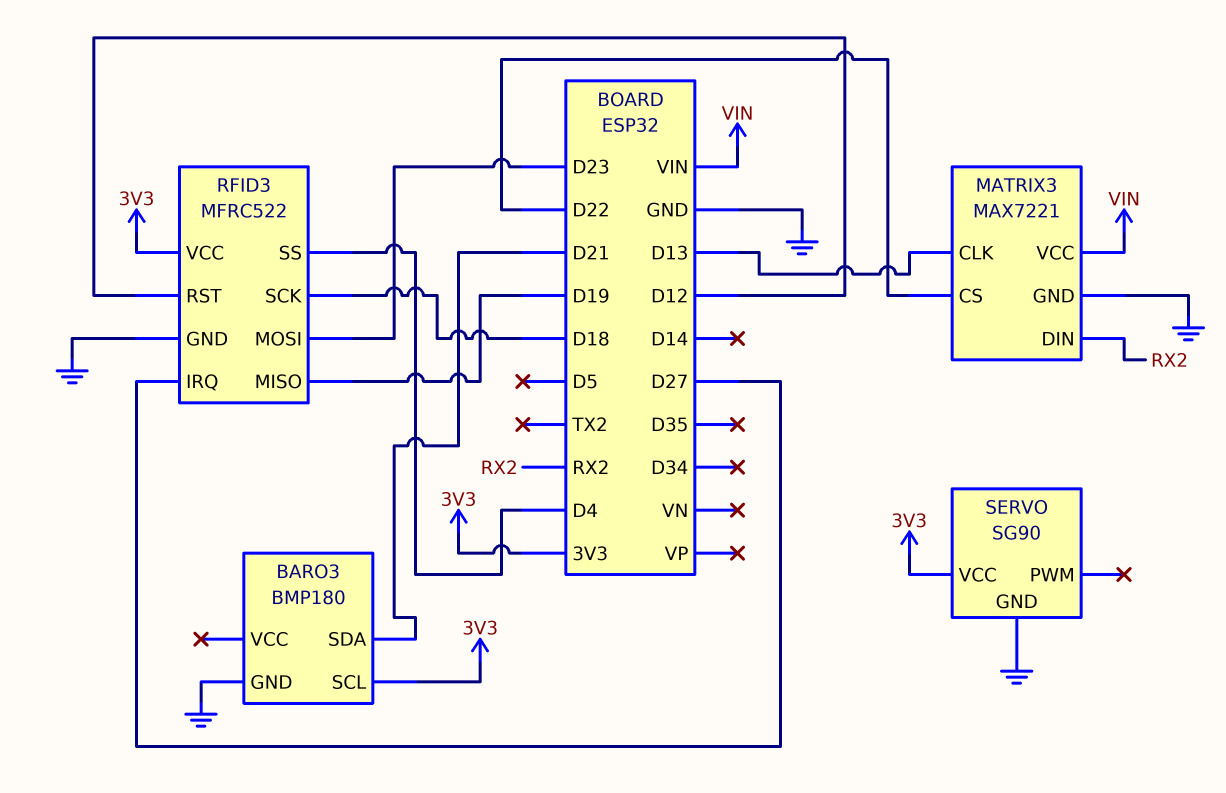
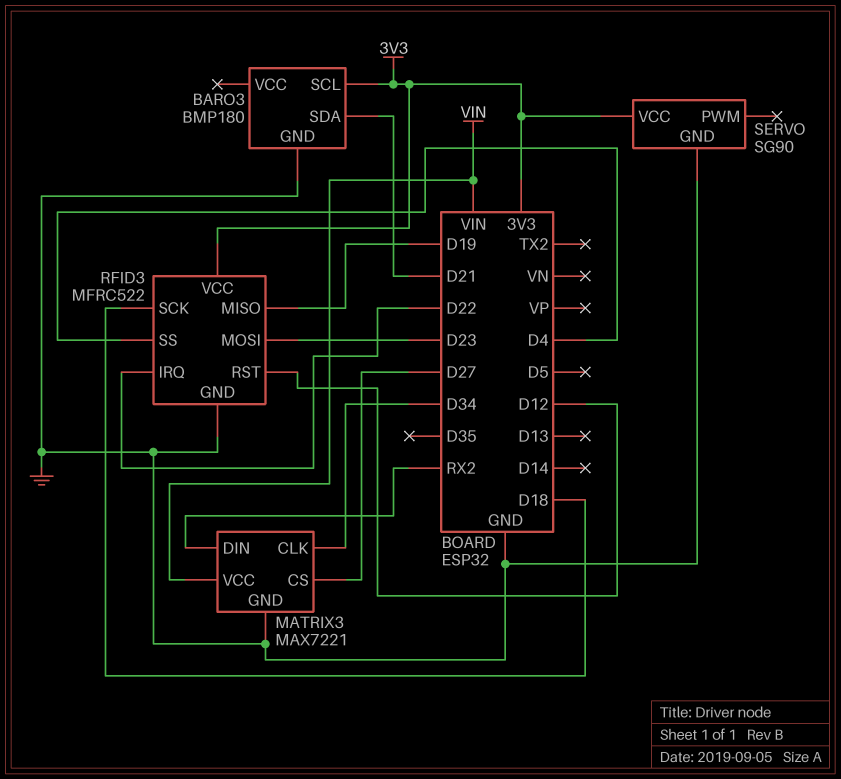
MATRIX3 pin CLK: D13 -> D34
MATRIX3 pin CS: D22 -> D27
RFID3 pin IRQ: D27 -> D22

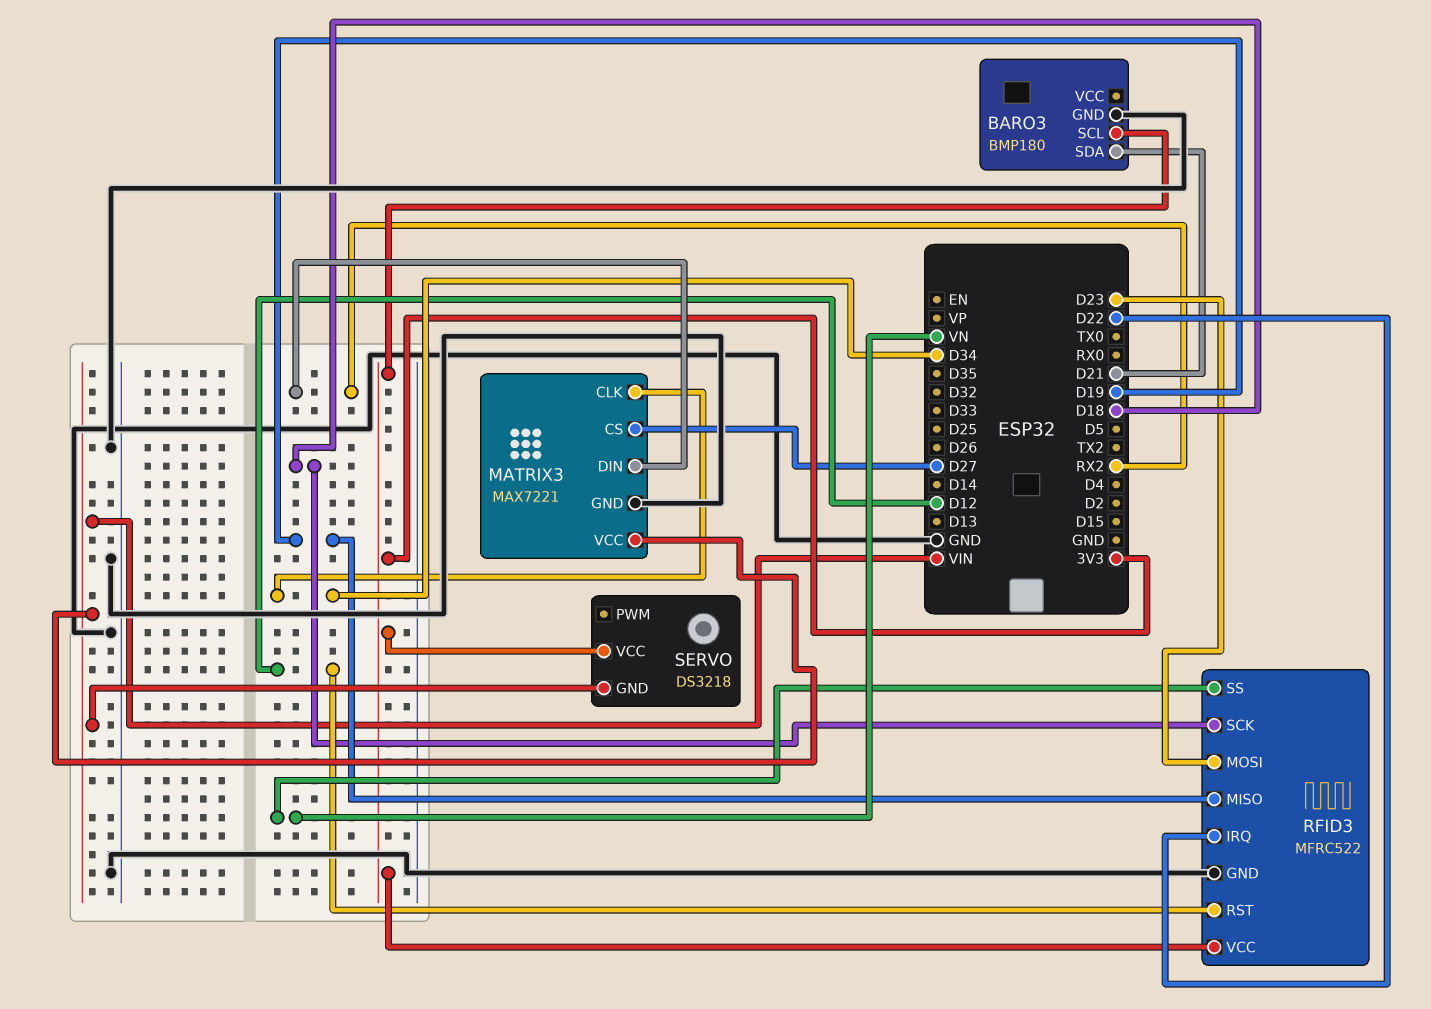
RFID3 pin SS: D4 -> VN
SERVO: SG90 -> DS3218
SERVO pin GND: GND -> VIN

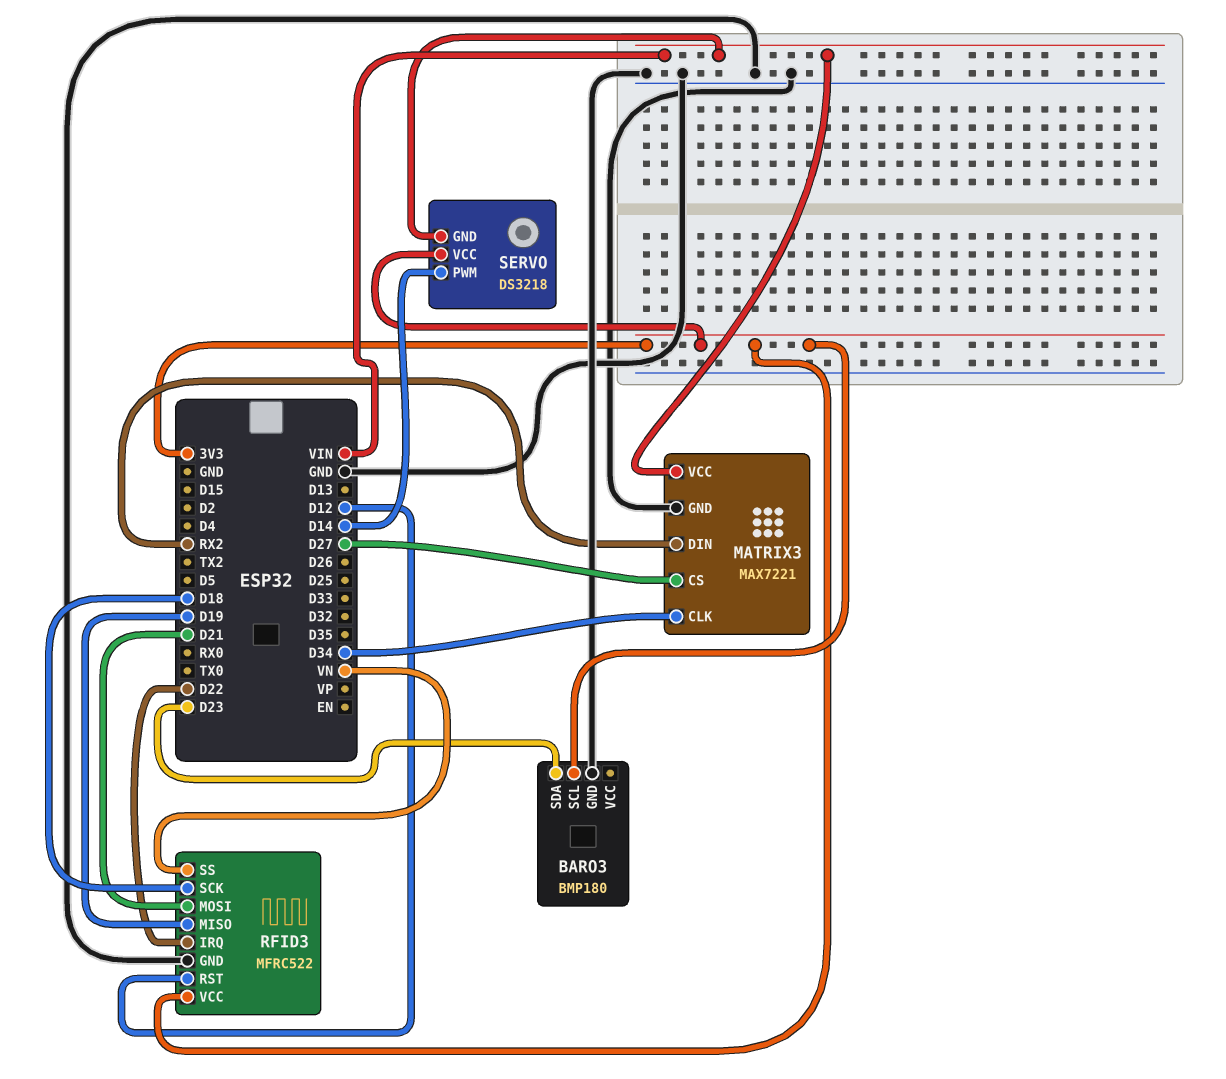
BARO3 pin SDA: D21 -> D23
RFID3 pin MOSI: D23 -> D21
SERVO pin PWM: none -> D14

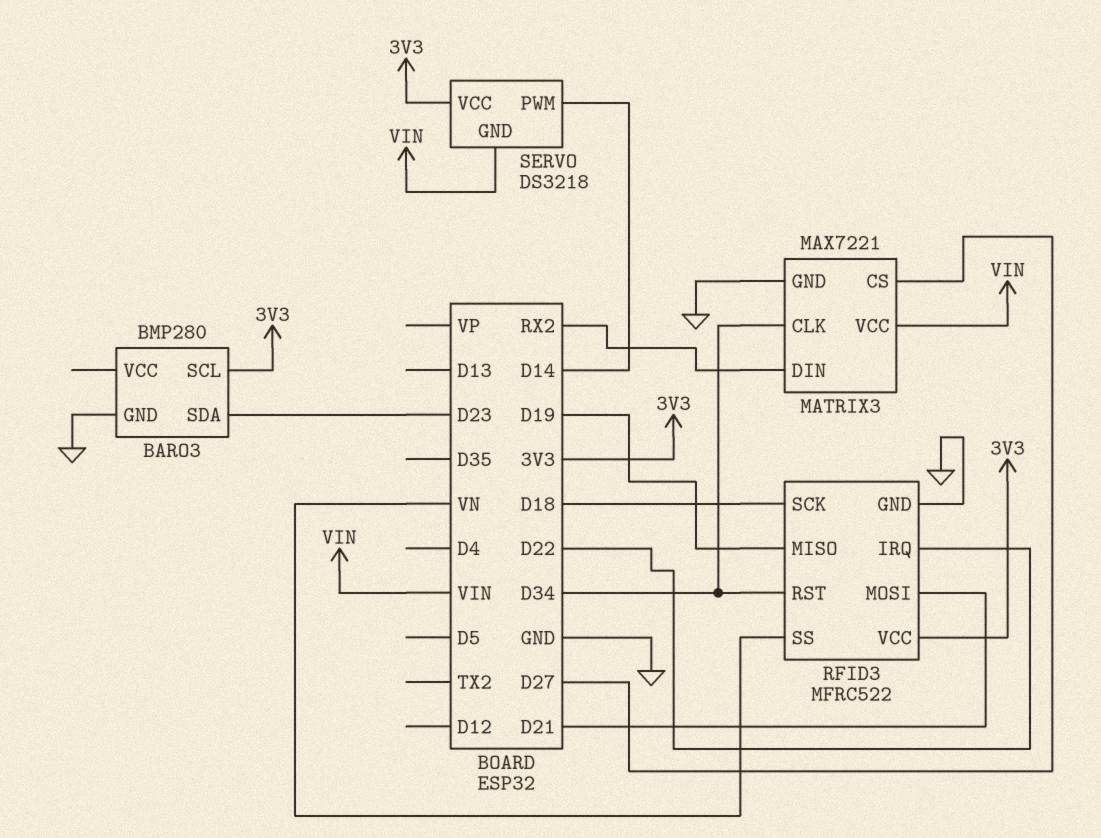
BARO3: BMP180 -> BMP280
RFID3 pin RST: D12 -> D34

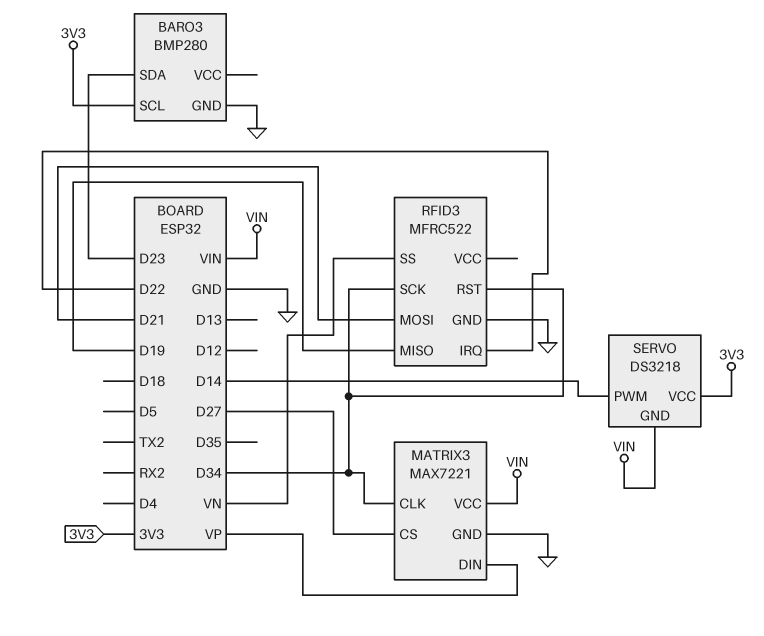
MATRIX3 pin DIN: RX2 -> VP
RFID3 pin SCK: D18 -> D34
RFID3 pin VCC: 3V3 -> none

